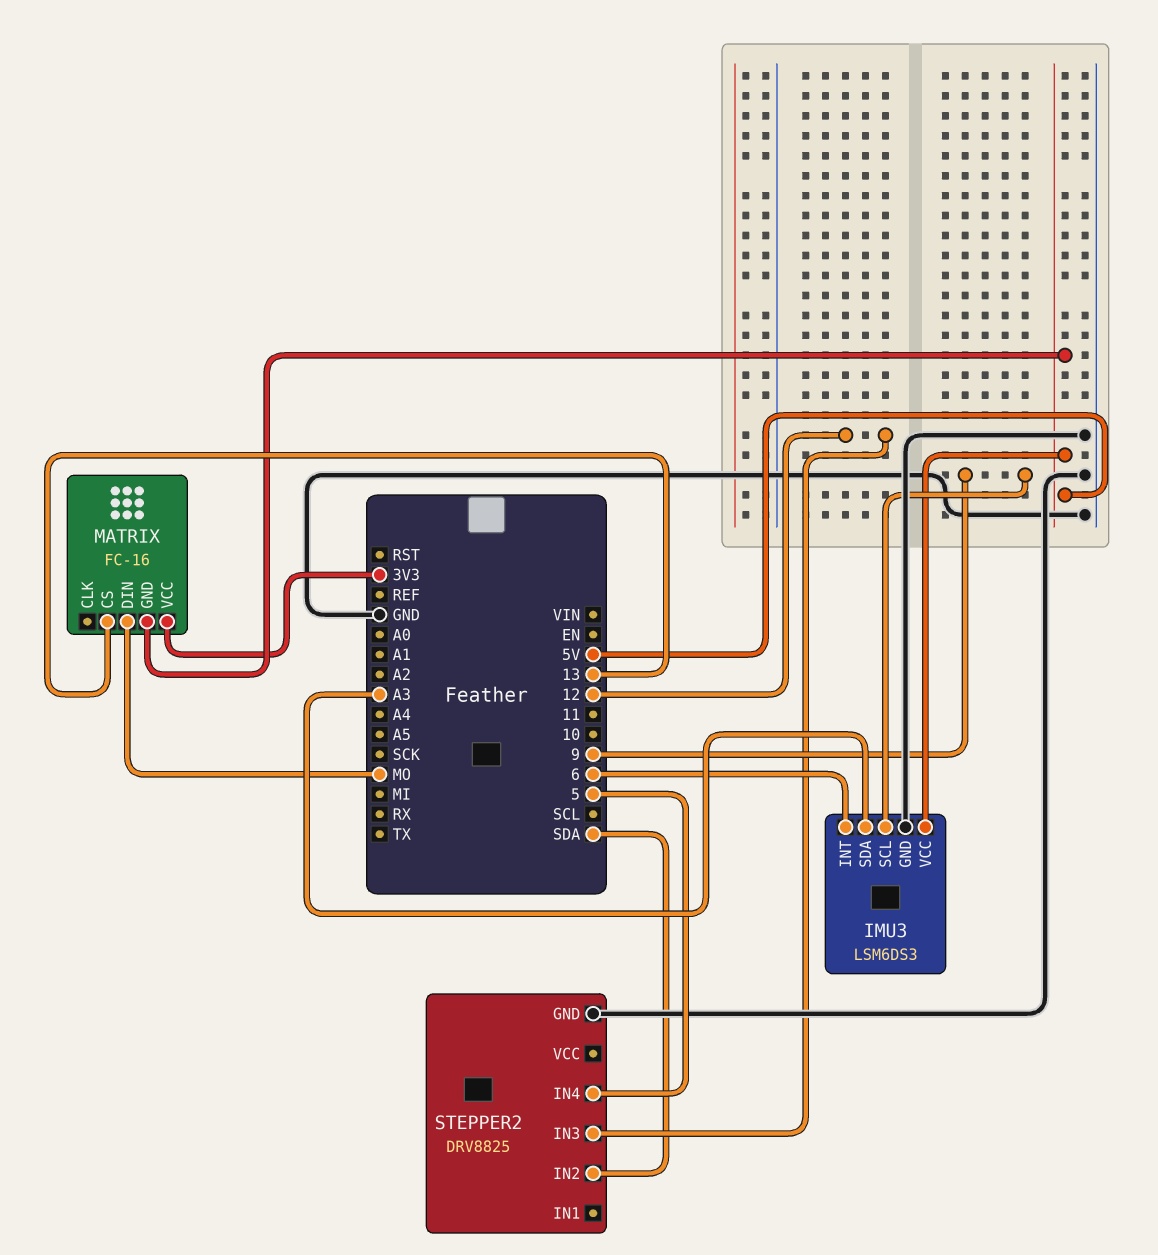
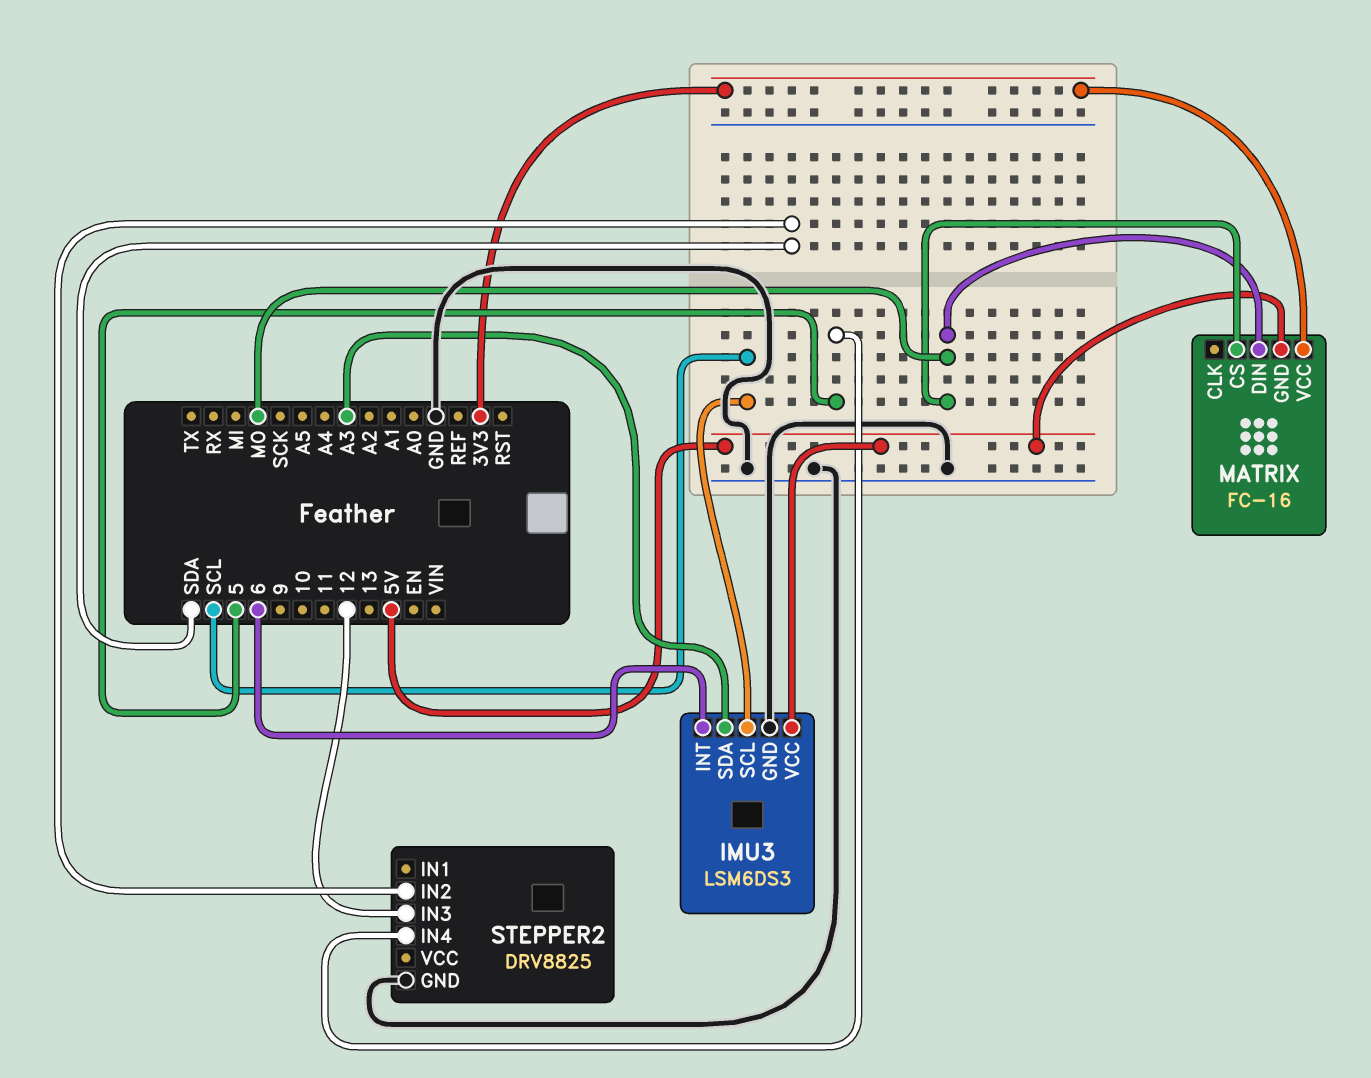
IMU3 pin SCL: 9 -> SCL
MATRIX pin CS: 13 -> MO

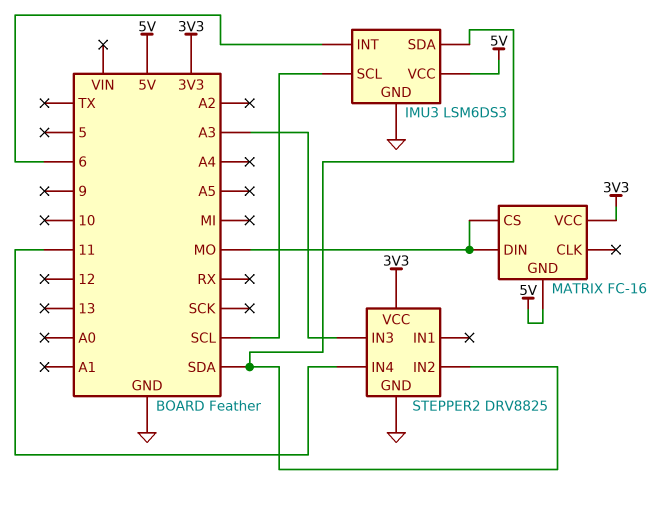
IMU3 pin SDA: A3 -> SDA
STEPPER2 pin IN3: 12 -> A3
STEPPER2 pin IN4: 5 -> 11
STEPPER2 pin VCC: none -> 3V3

